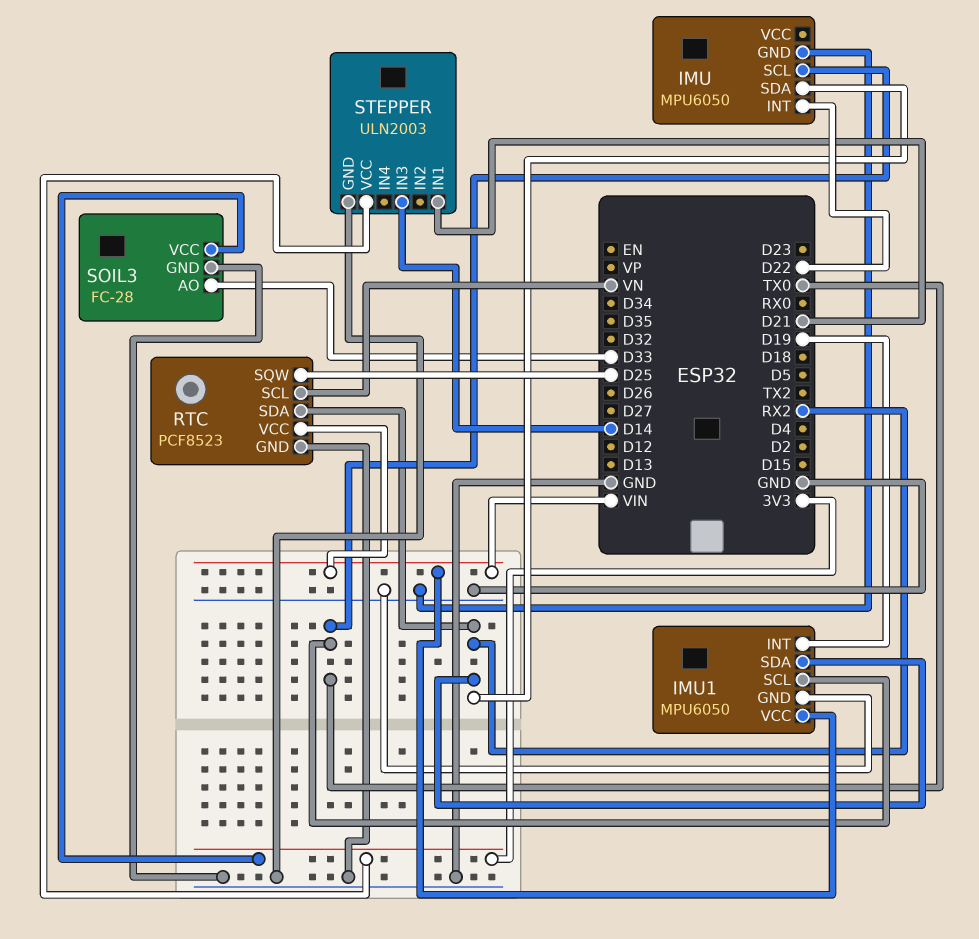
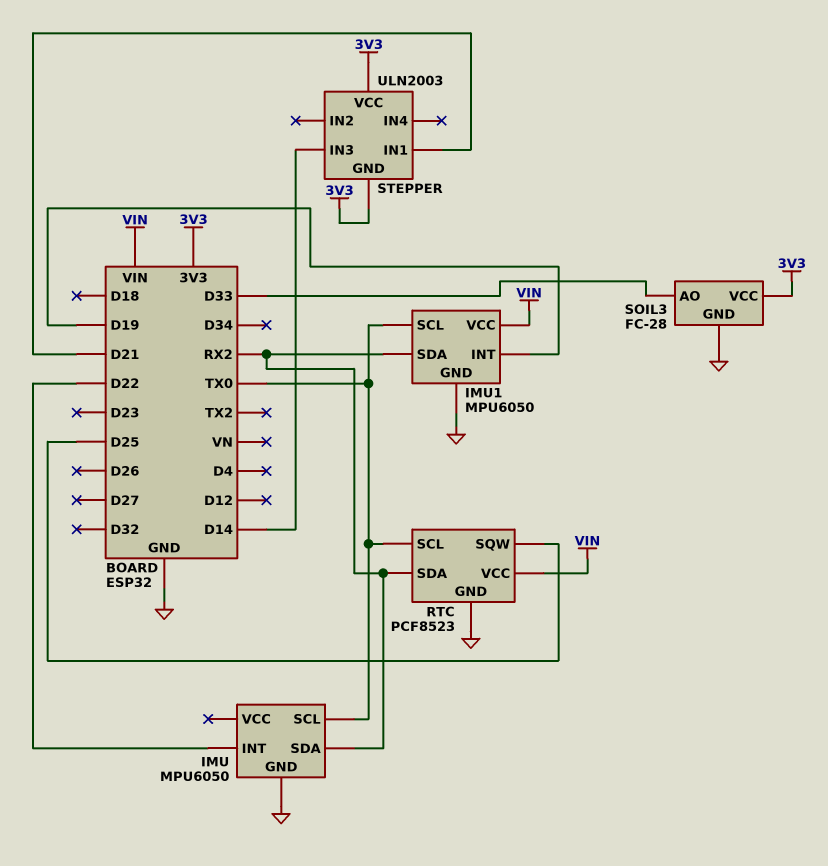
RTC pin SCL: VN -> TX0
STEPPER pin GND: GND -> 3V3

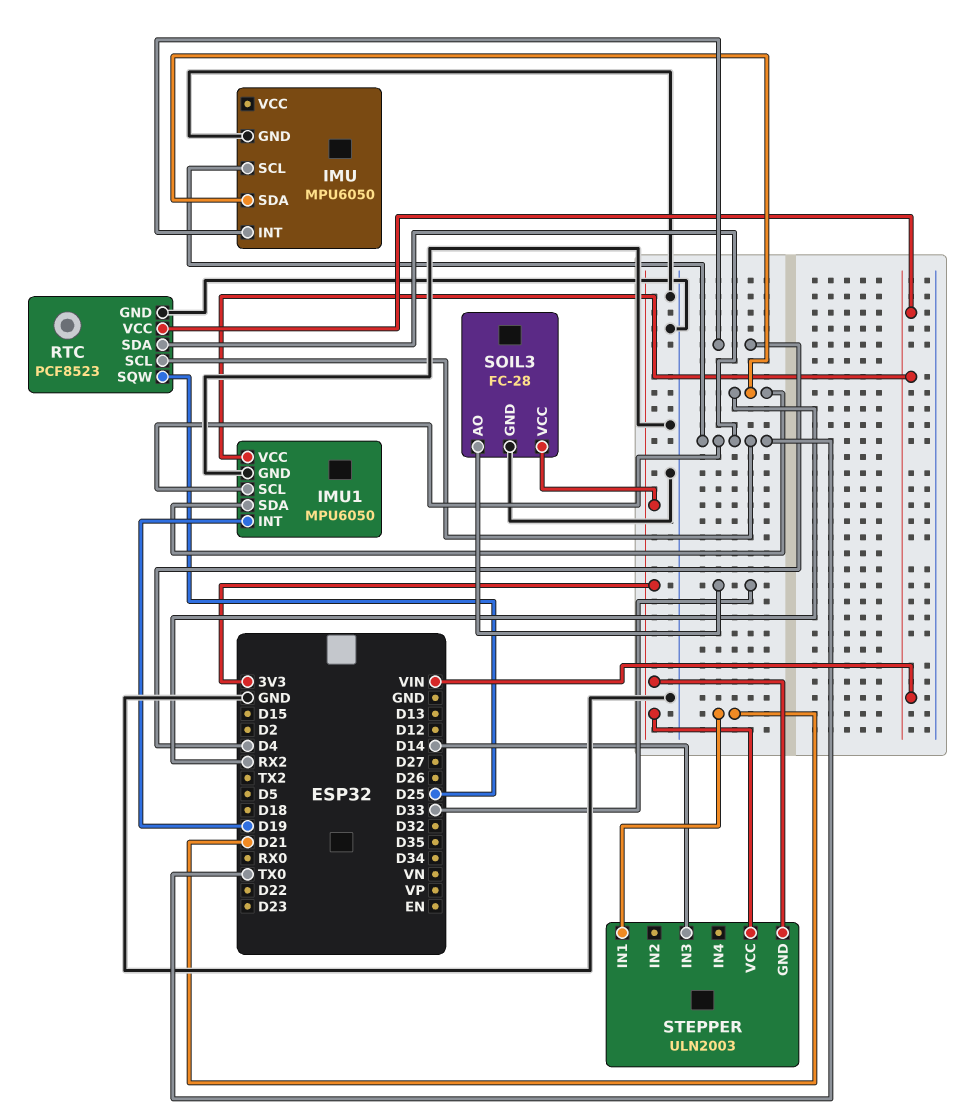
IMU pin INT: D22 -> D4
RTC pin SDA: RX2 -> TX0

